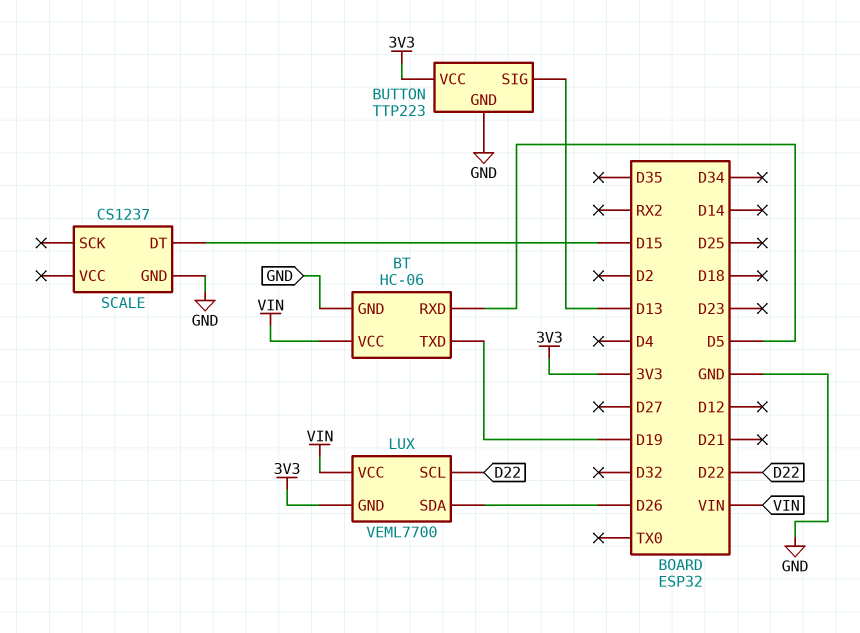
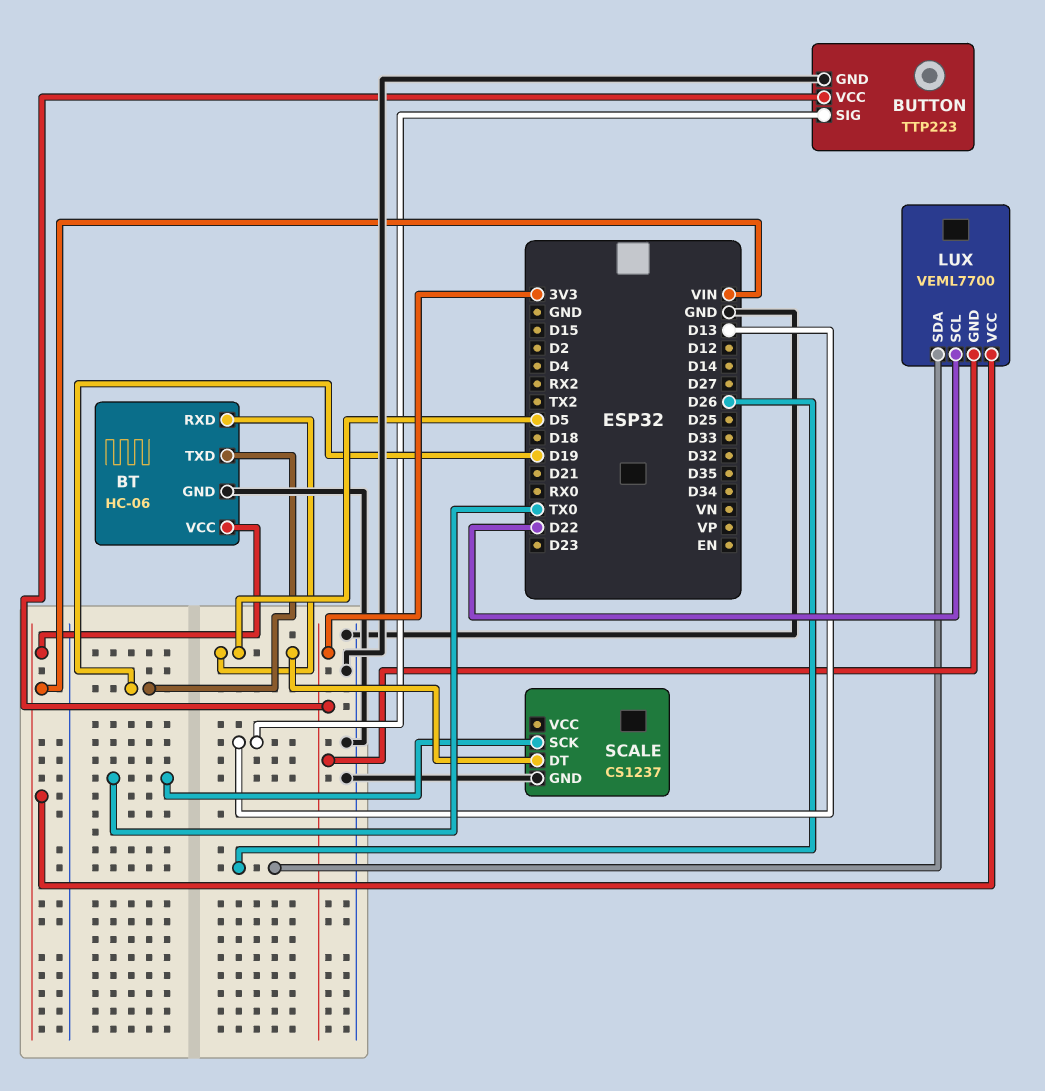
SCALE pin DT: D15 -> D5
SCALE pin SCK: none -> TX0

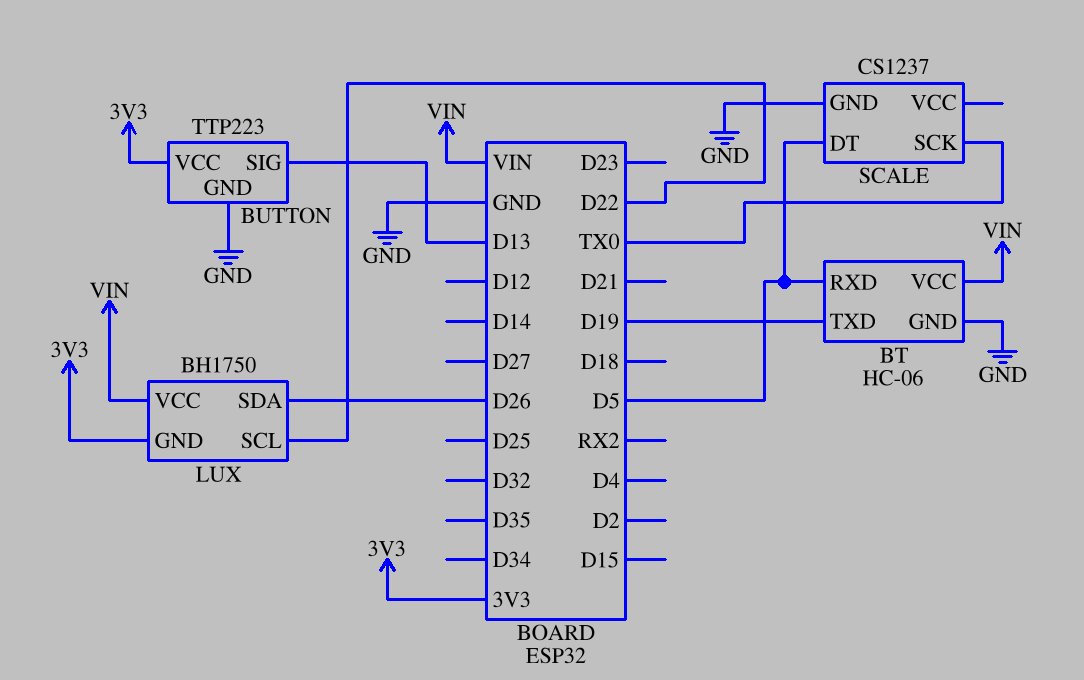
LUX: VEML7700 -> BH1750

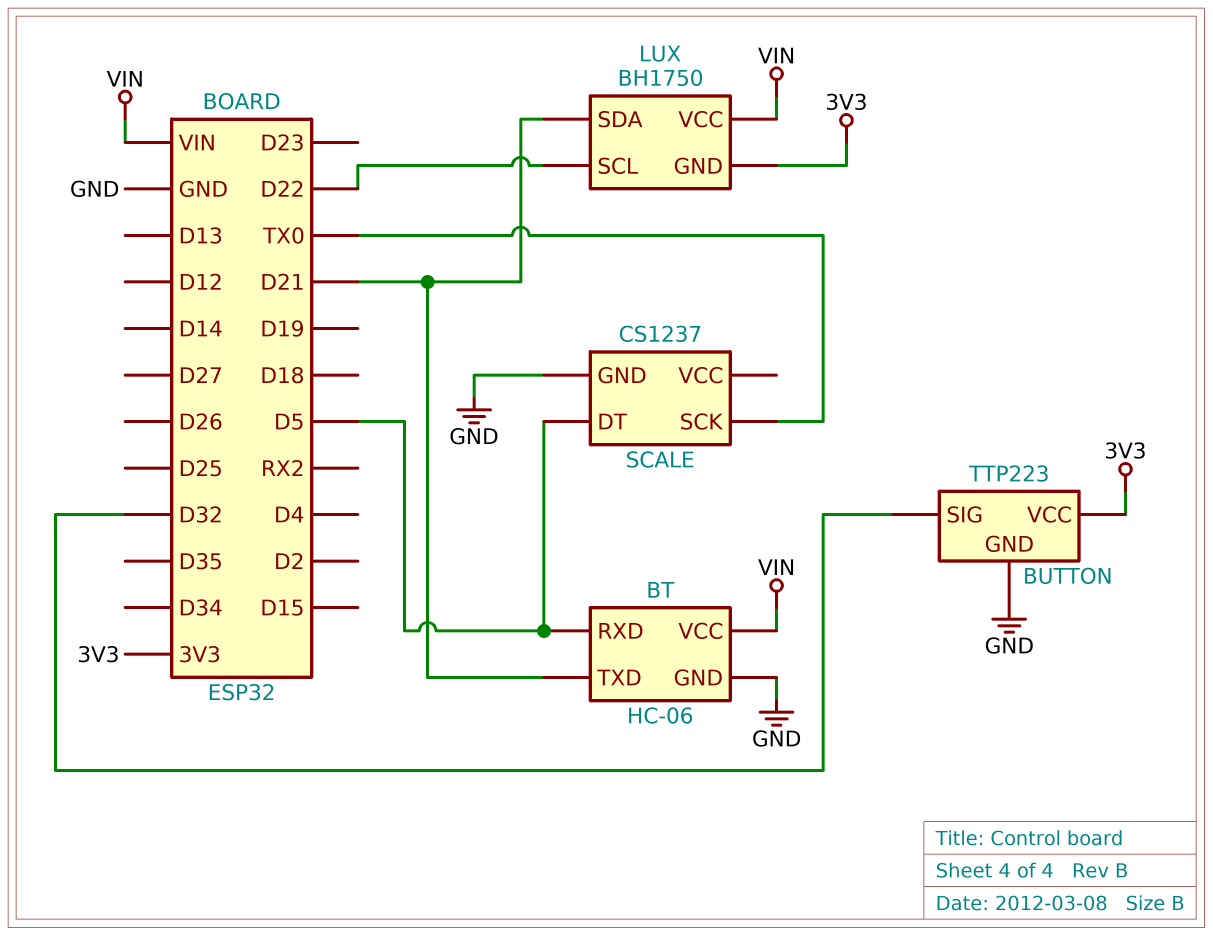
BT pin TXD: D19 -> D21
BUTTON pin SIG: D13 -> D32
LUX pin SDA: D26 -> D21

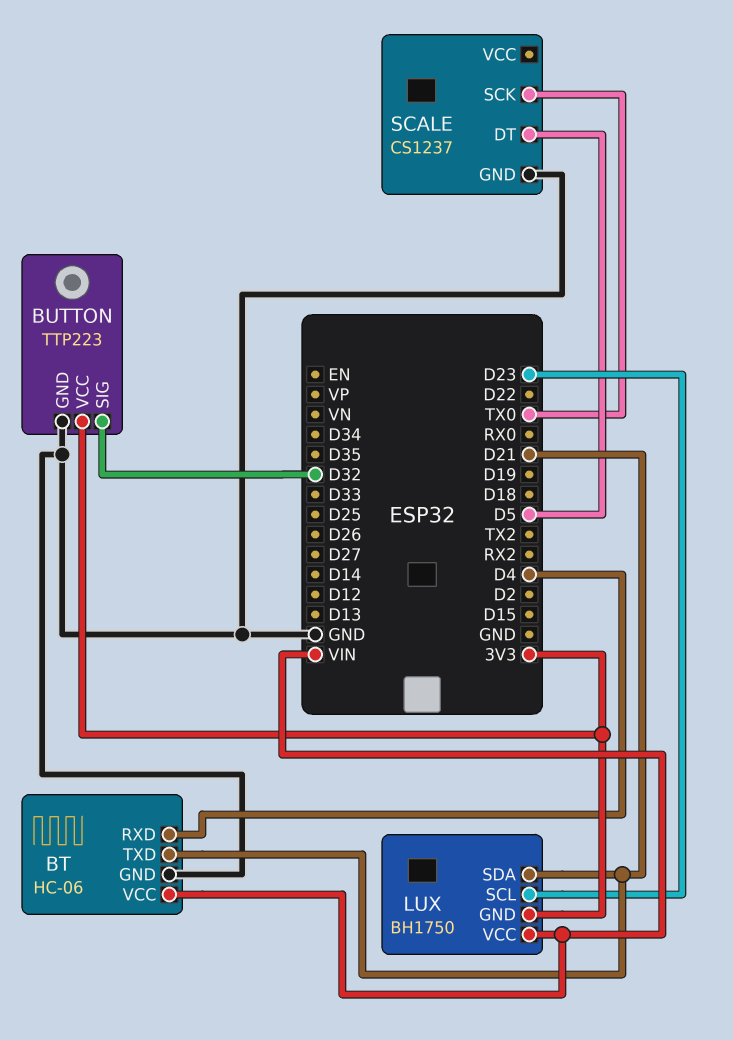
BT pin RXD: D5 -> D4
LUX pin SCL: D22 -> D23

